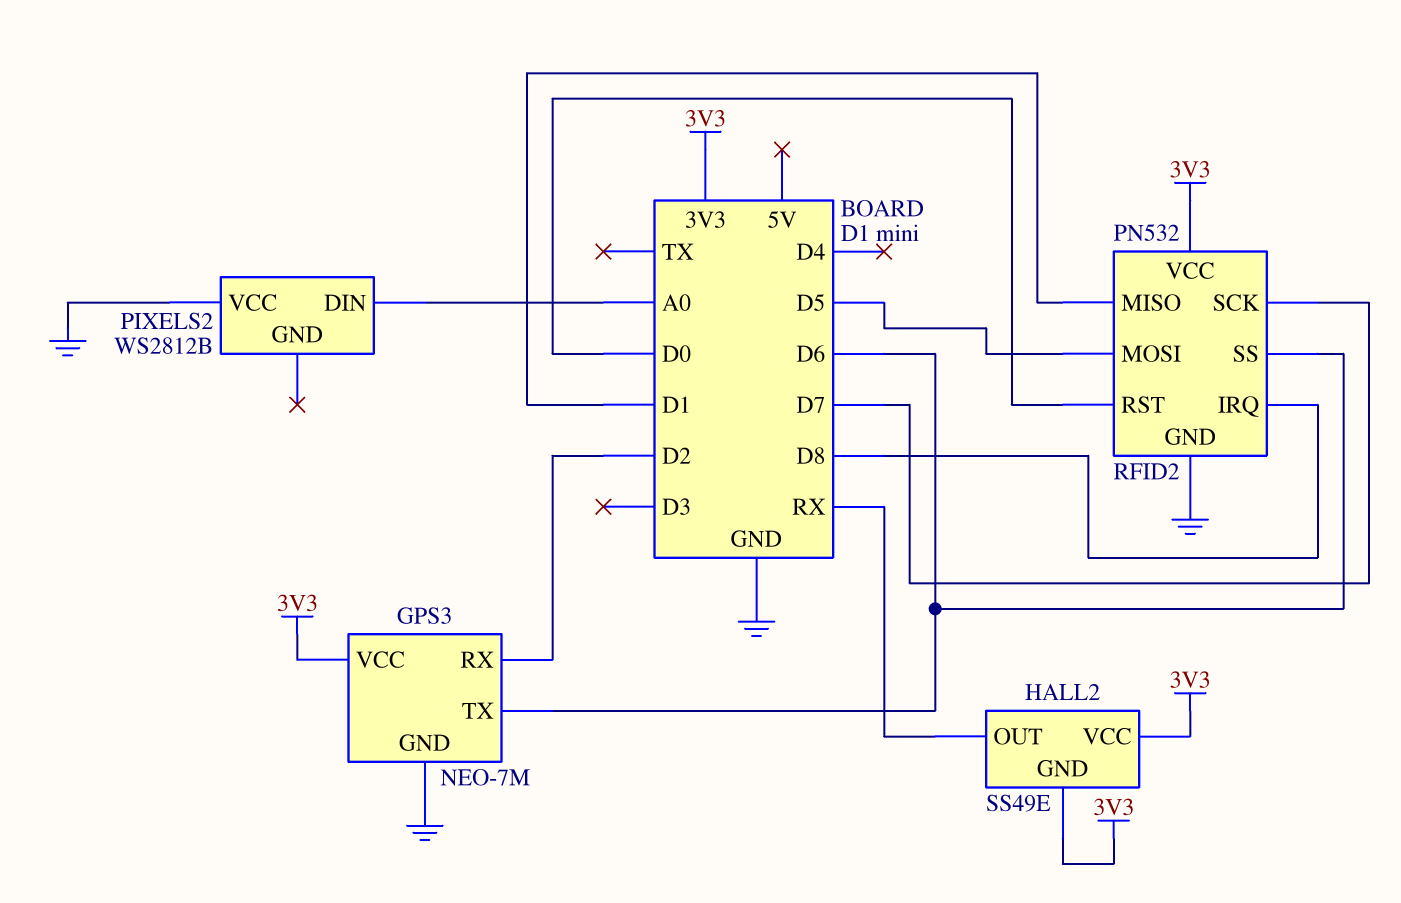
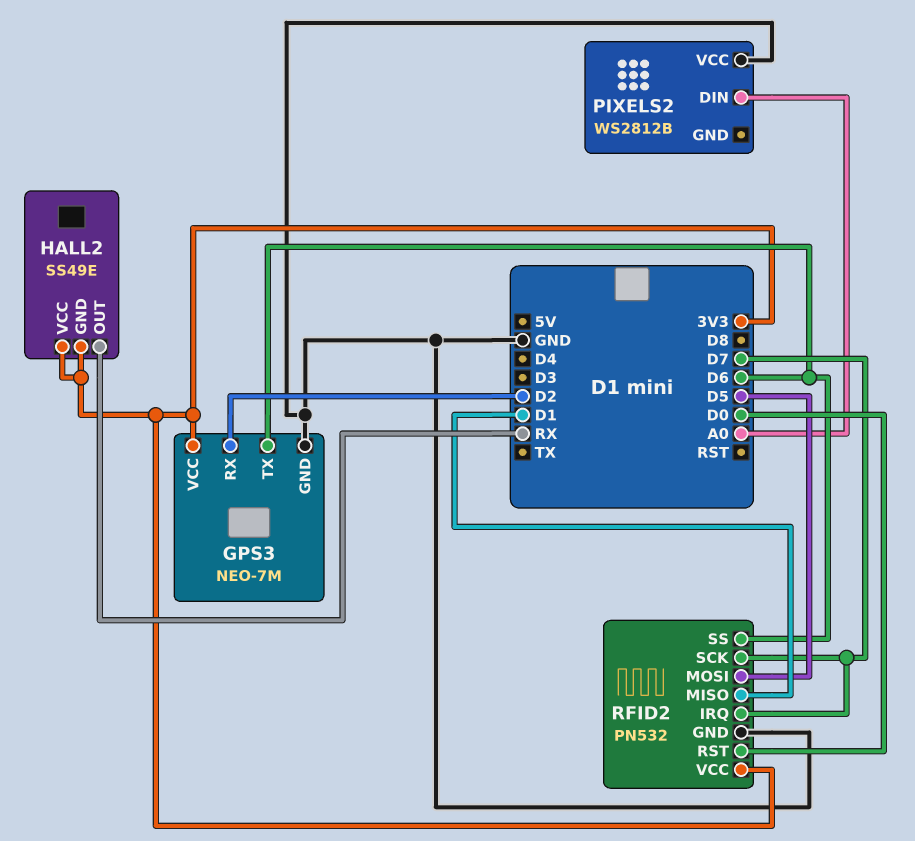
RFID2 pin IRQ: D8 -> D7

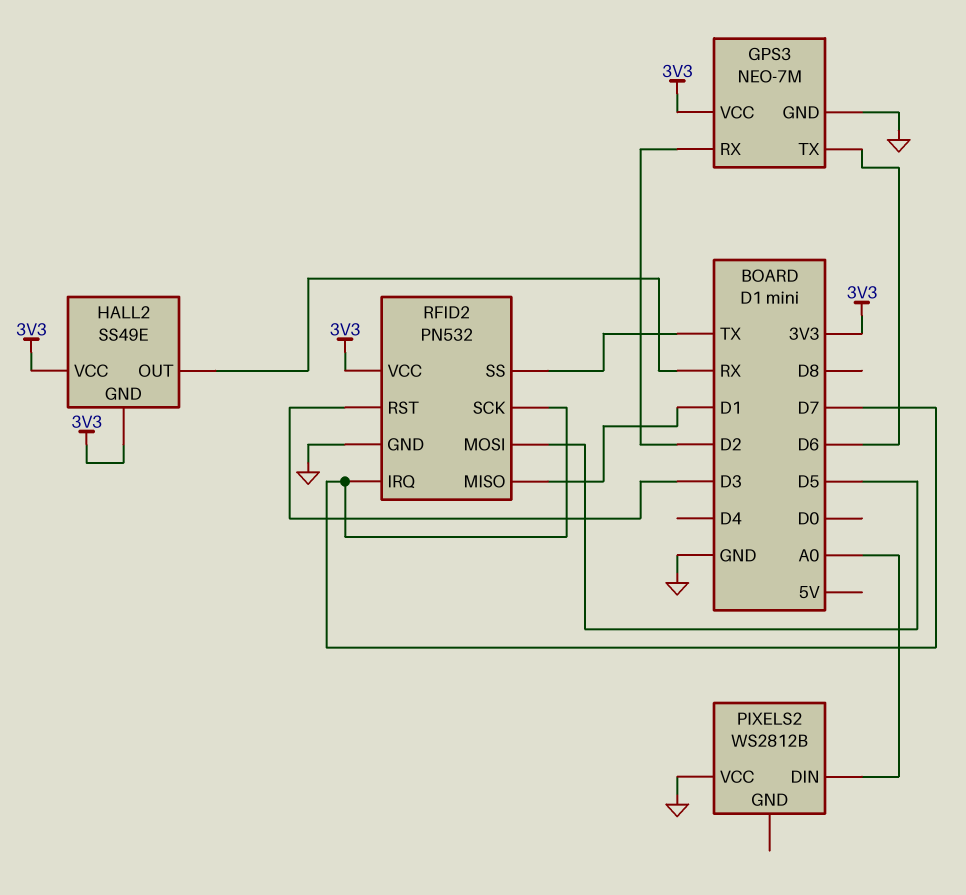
RFID2 pin RST: D0 -> D3
RFID2 pin SS: D6 -> TX

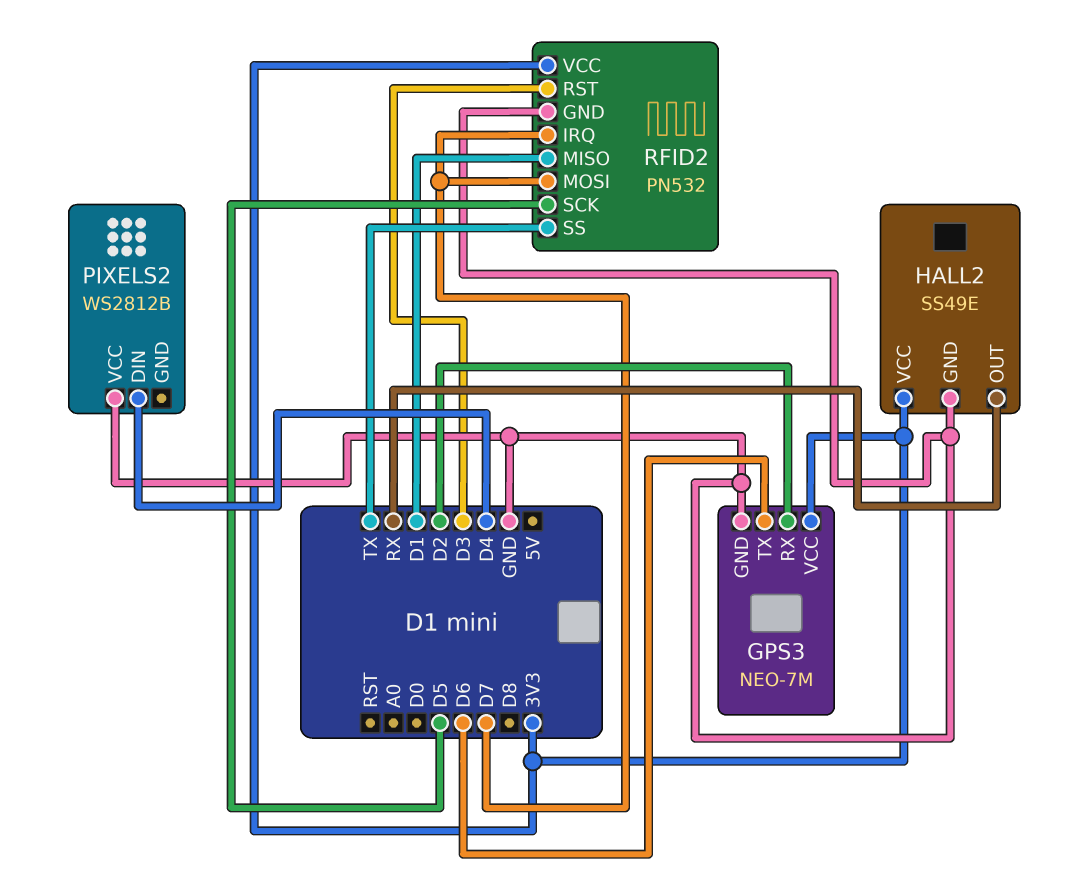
HALL2 pin GND: 3V3 -> GND
PIXELS2 pin DIN: A0 -> D4
RFID2 pin MOSI: D5 -> D7
RFID2 pin SCK: D7 -> D5

